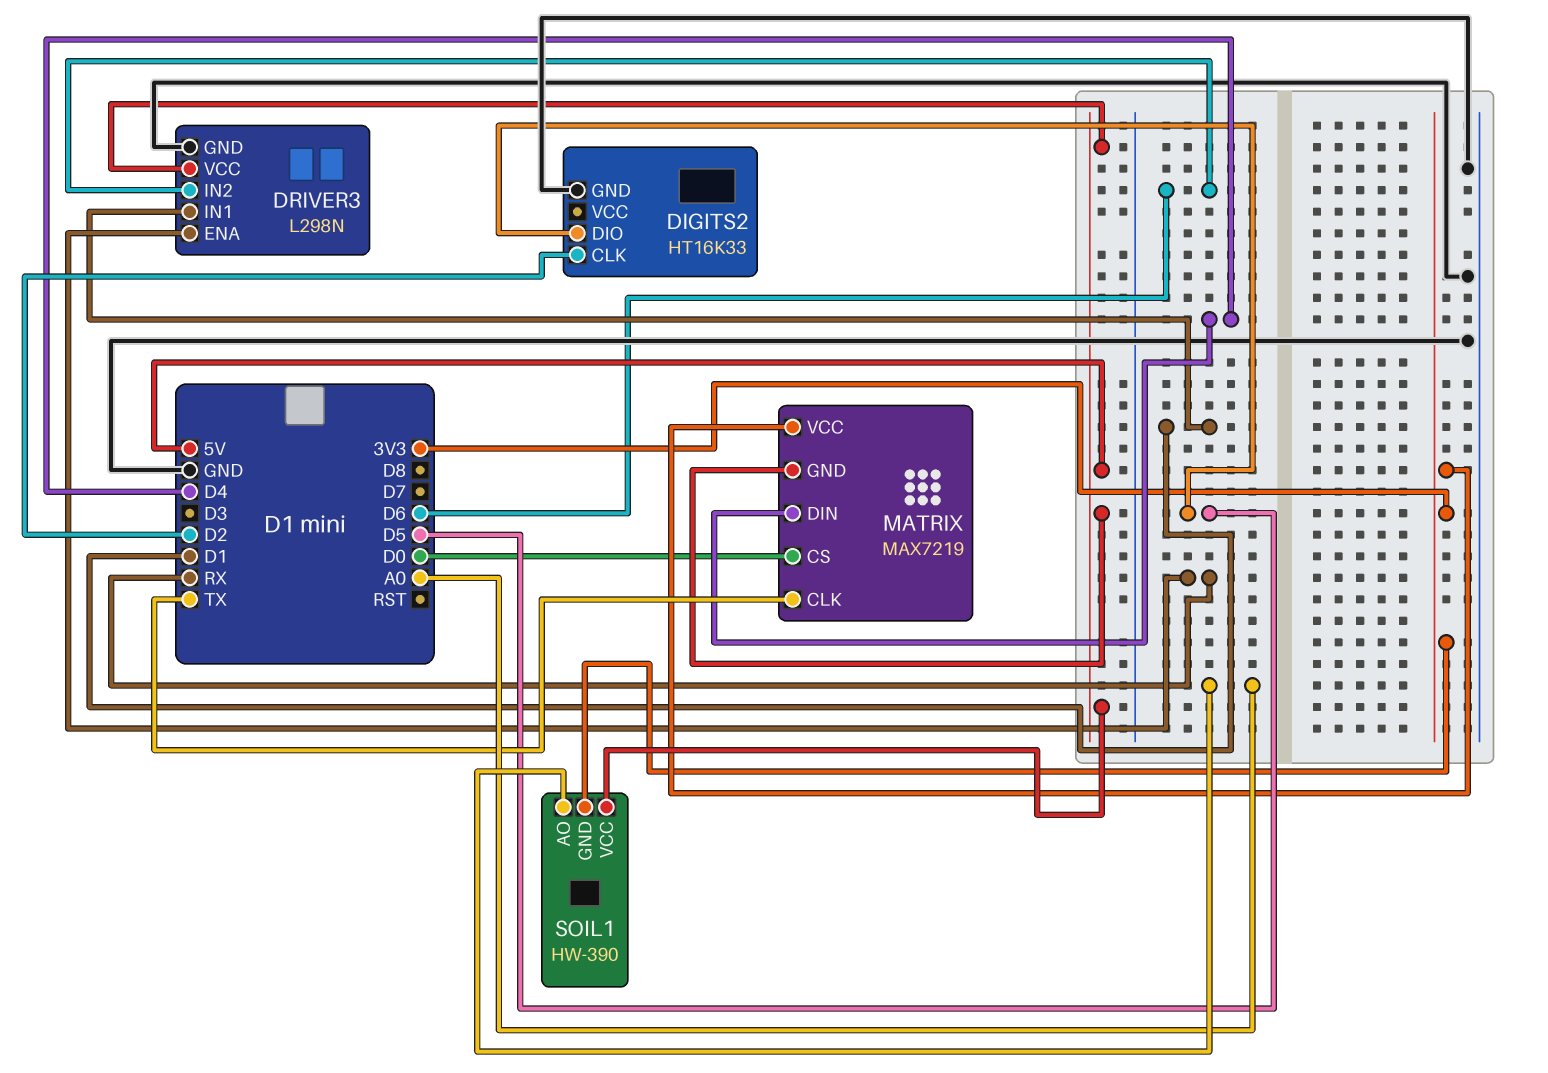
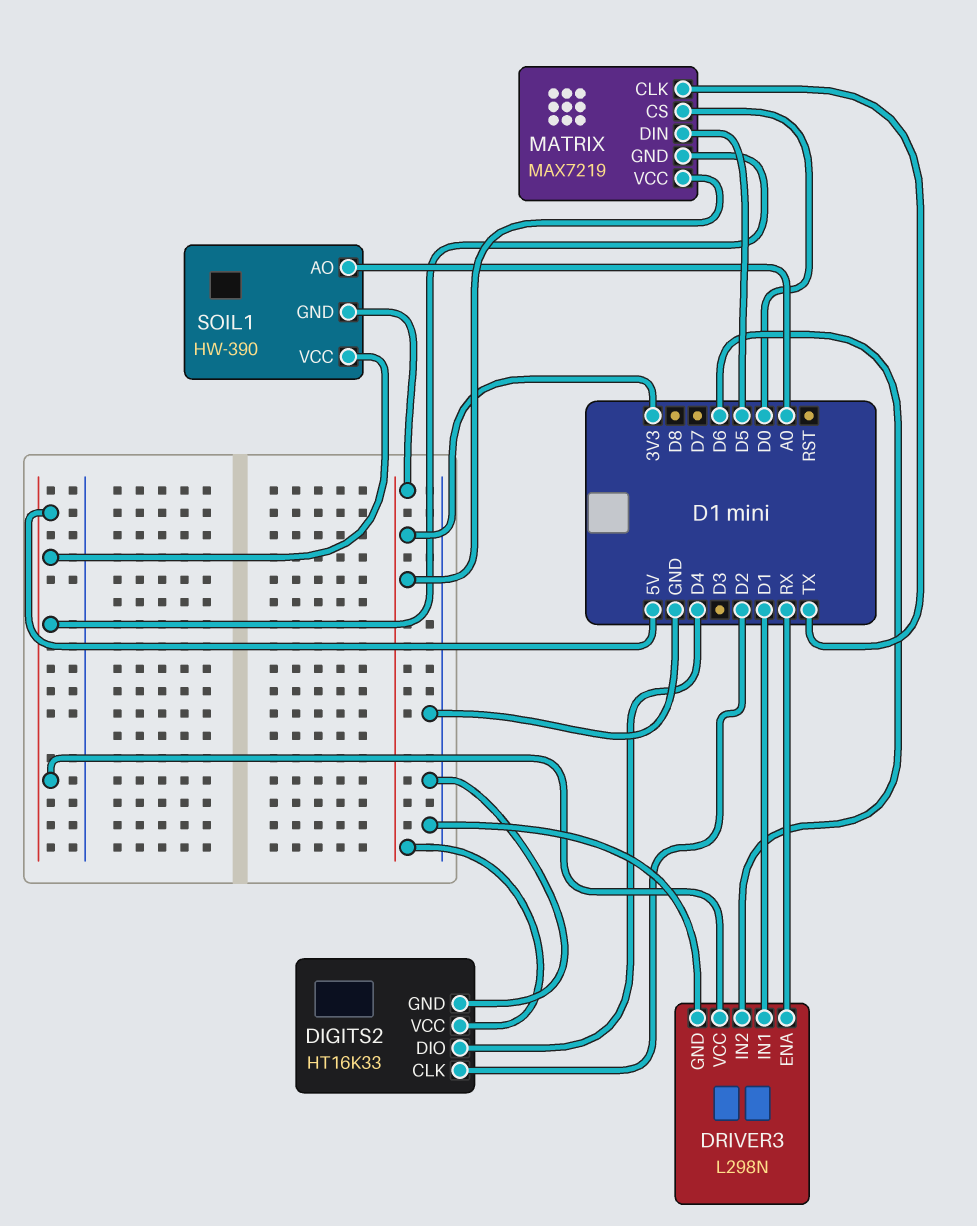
DIGITS2 pin DIO: D5 -> D4
DIGITS2 pin VCC: none -> 3V3
MATRIX pin DIN: D4 -> D5

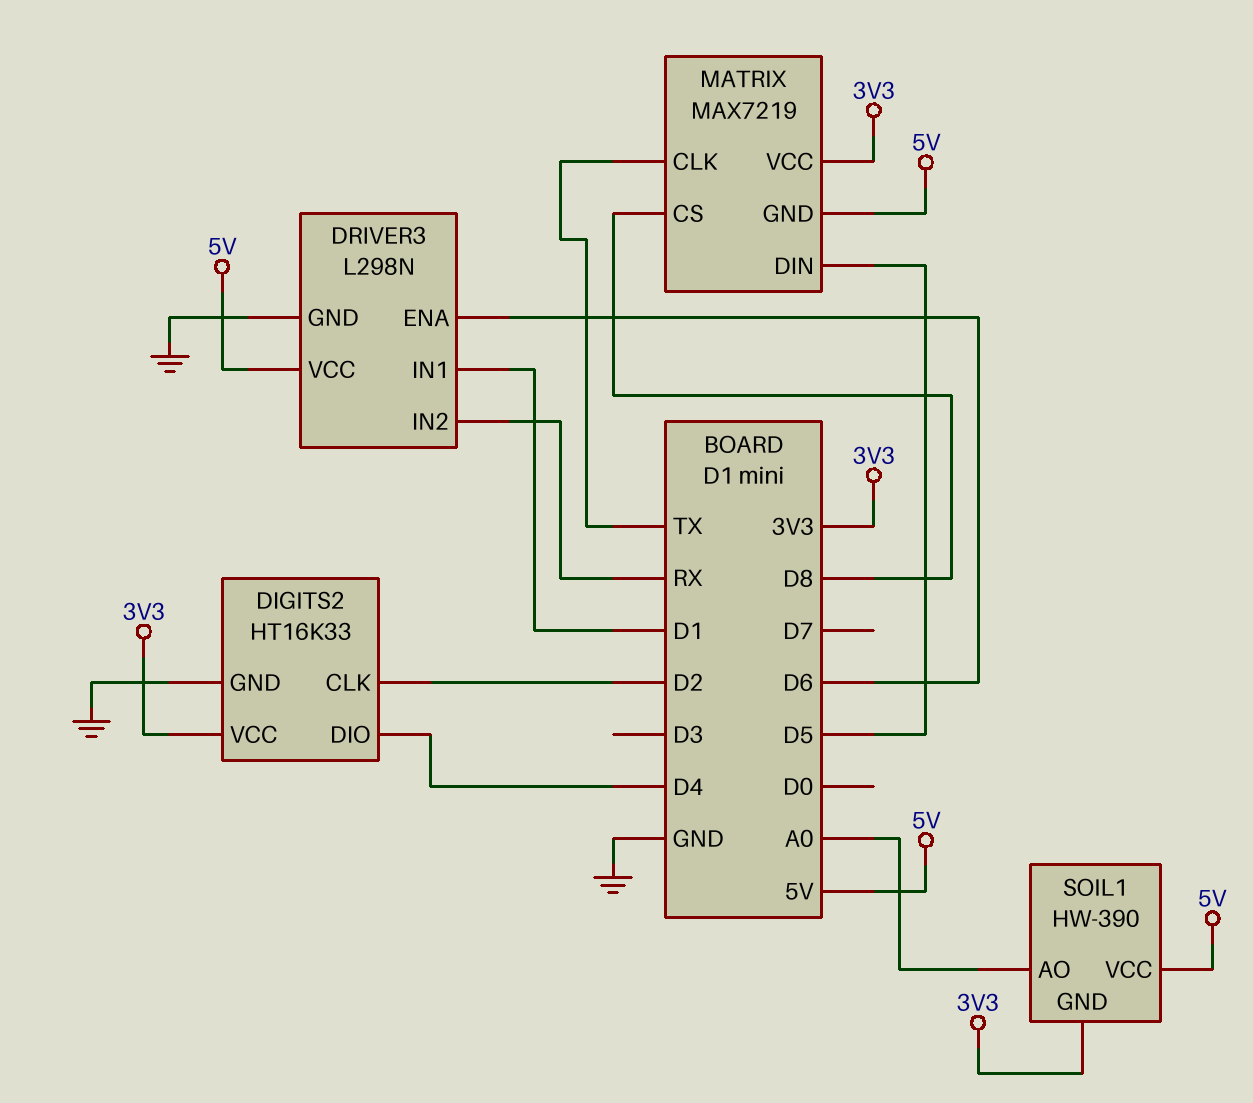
DRIVER3 pin ENA: RX -> D6
DRIVER3 pin IN2: D6 -> RX
MATRIX pin CS: D0 -> D8

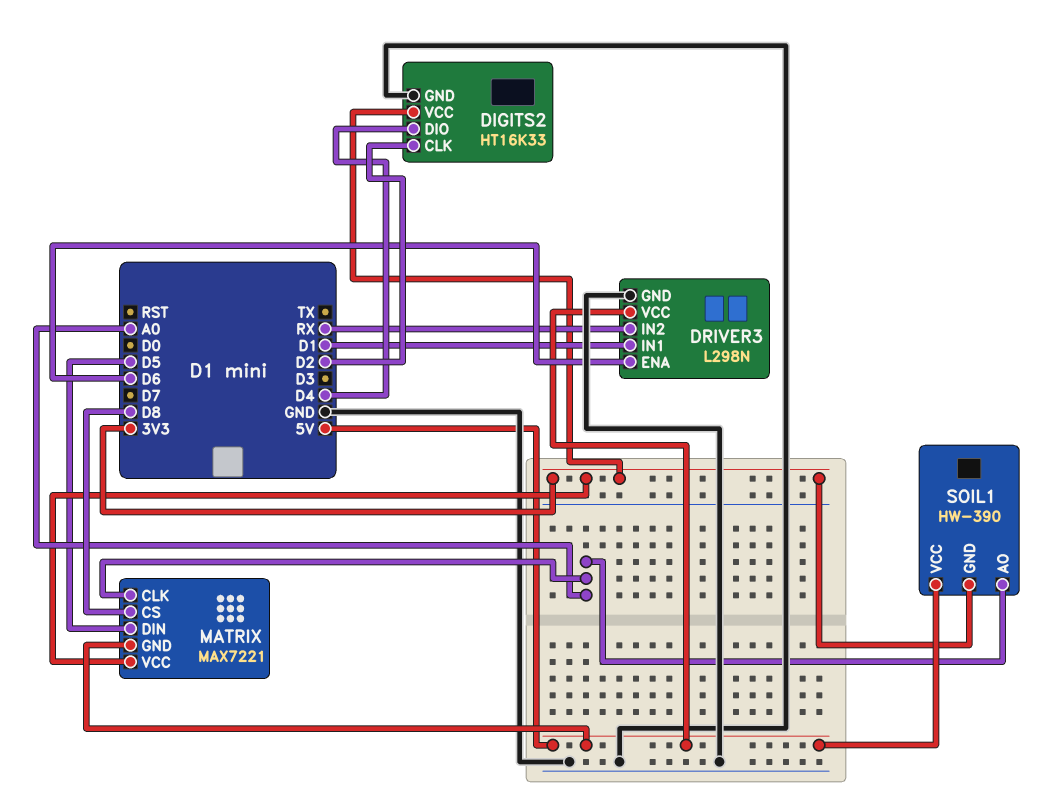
MATRIX: MAX7219 -> MAX7221
MATRIX pin CLK: TX -> A0

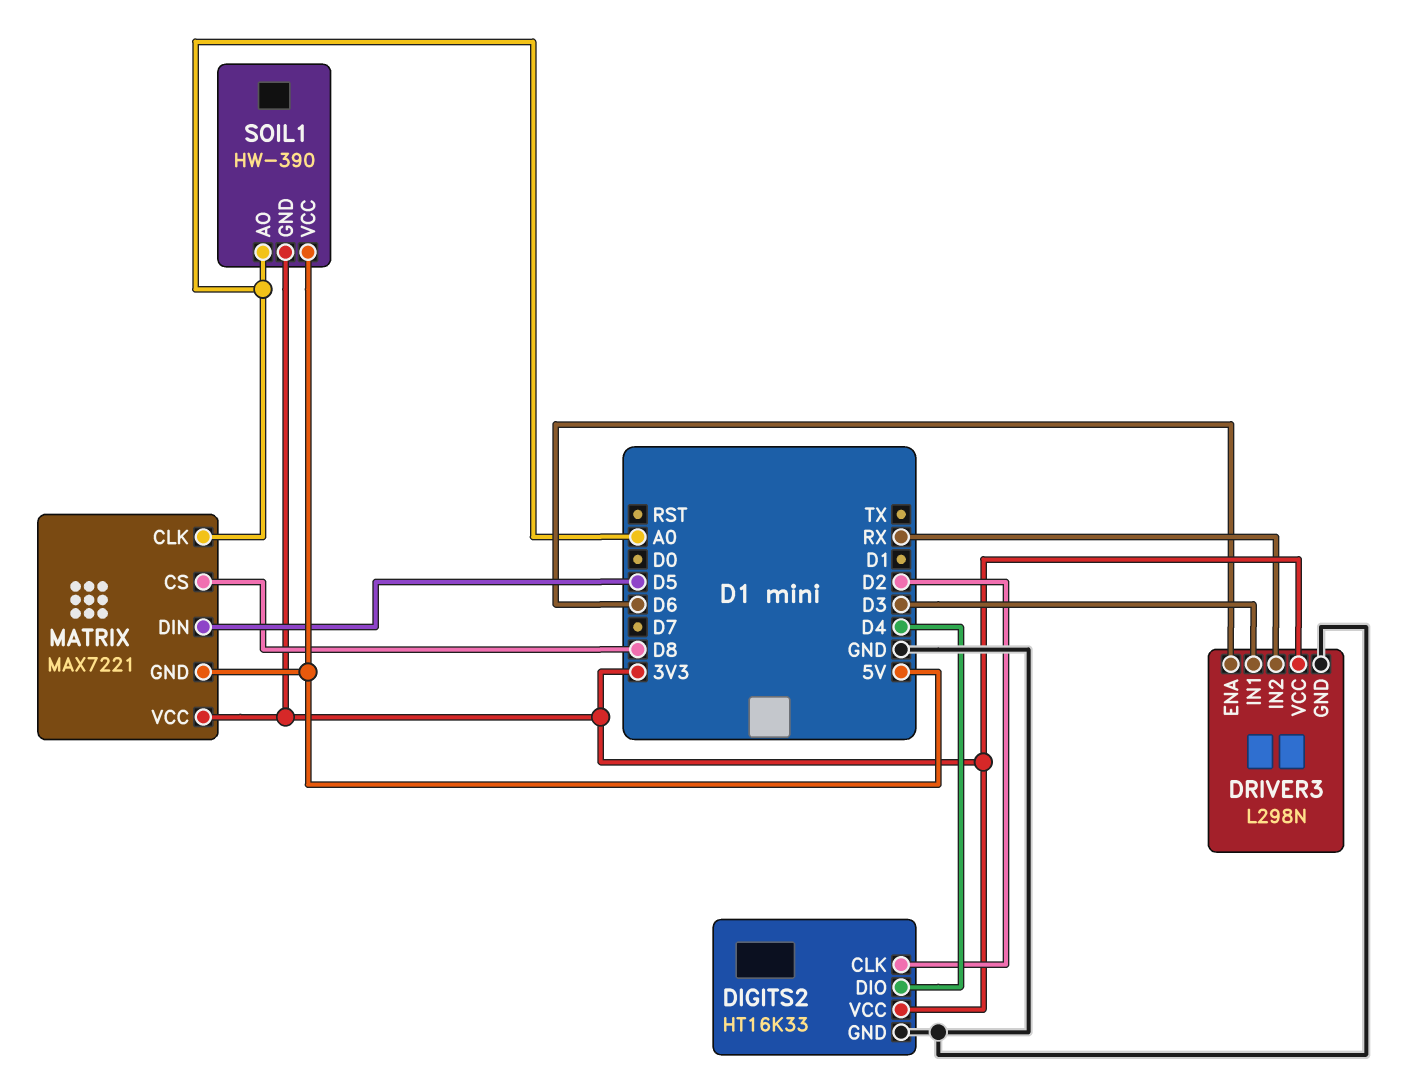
DRIVER3 pin IN1: D1 -> D3
DRIVER3 pin VCC: 5V -> 3V3

